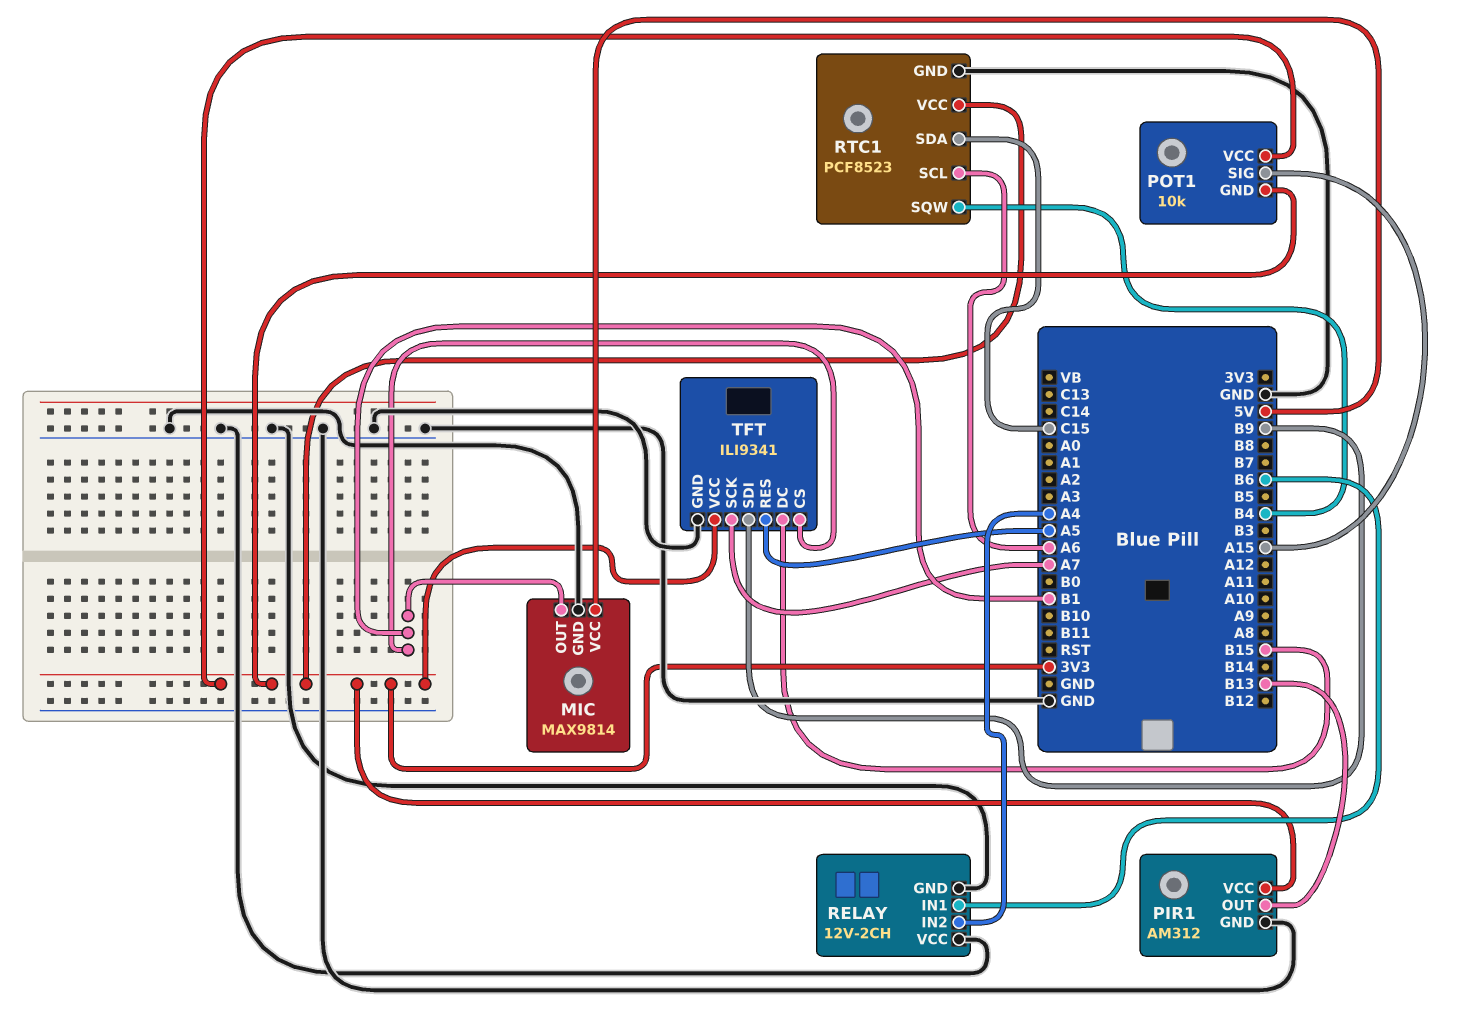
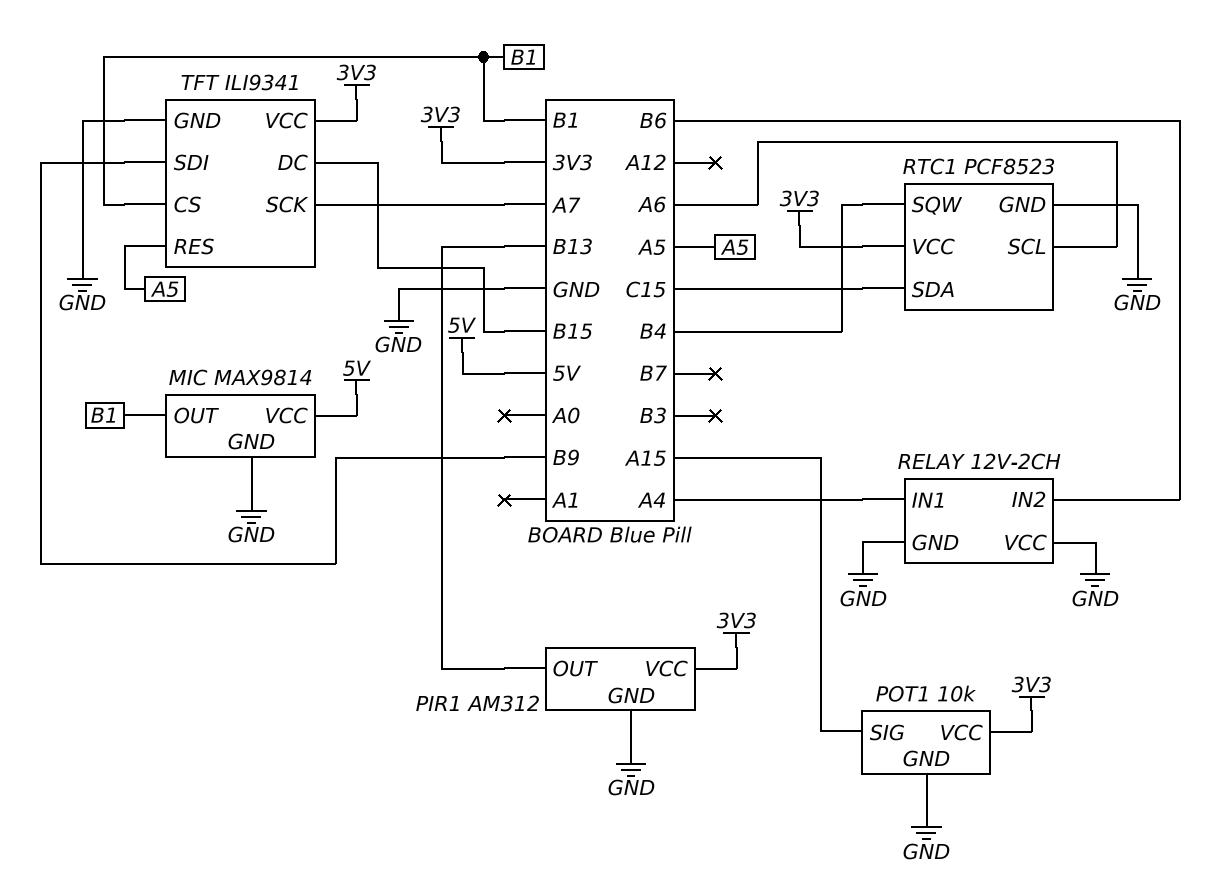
POT1 pin GND: 3V3 -> GND
RELAY pin IN1: B6 -> A4
RELAY pin IN2: A4 -> B6

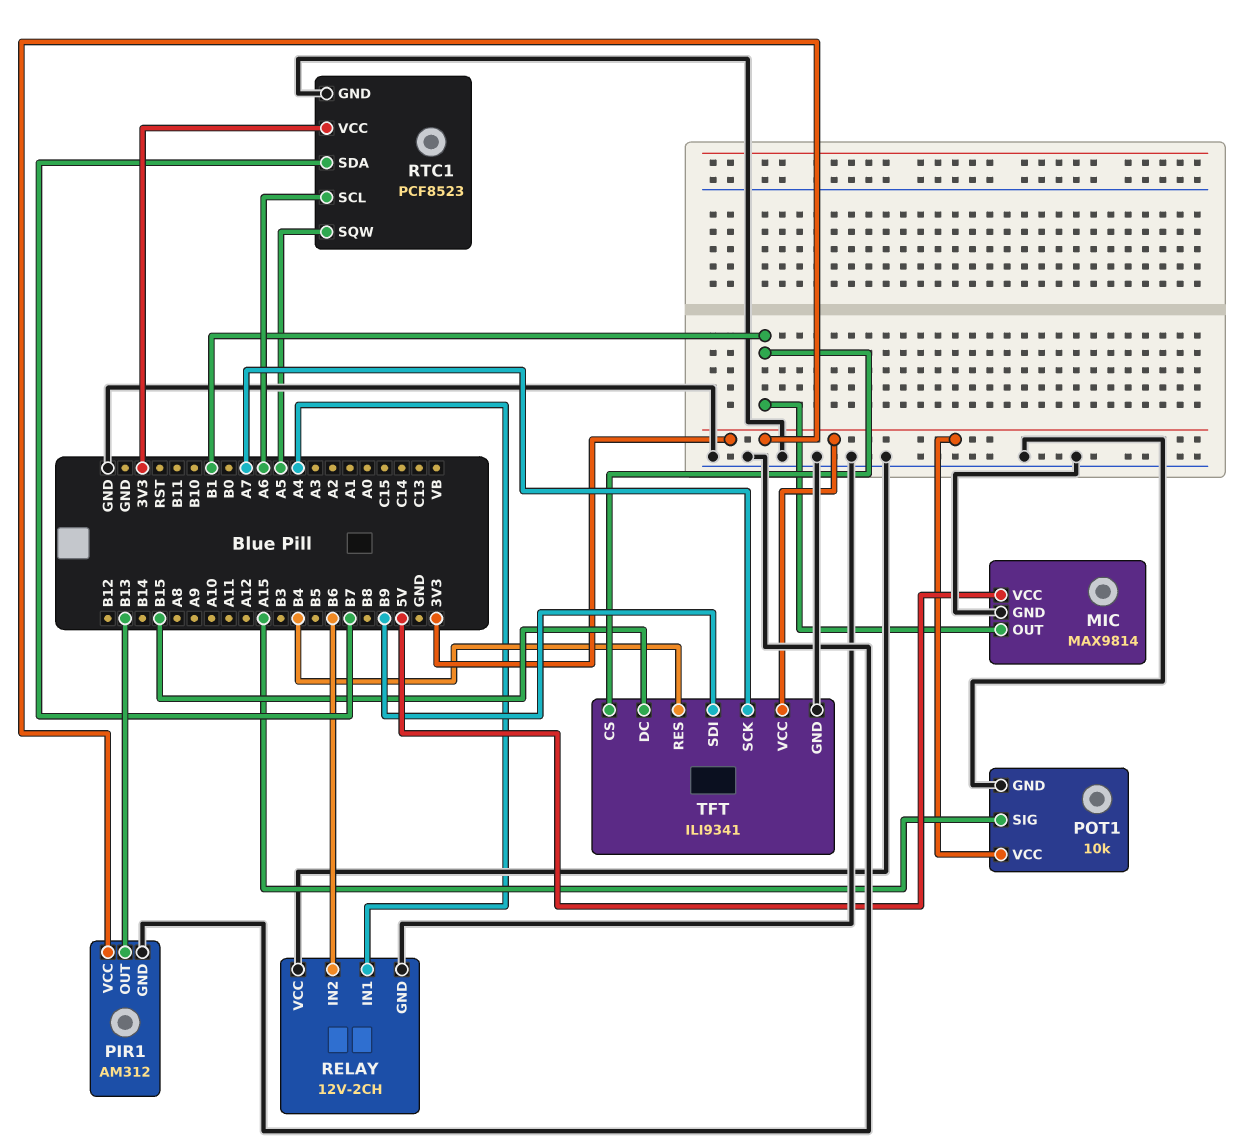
RTC1 pin SDA: C15 -> B7
RTC1 pin SQW: B4 -> A5
TFT pin RES: A5 -> B4

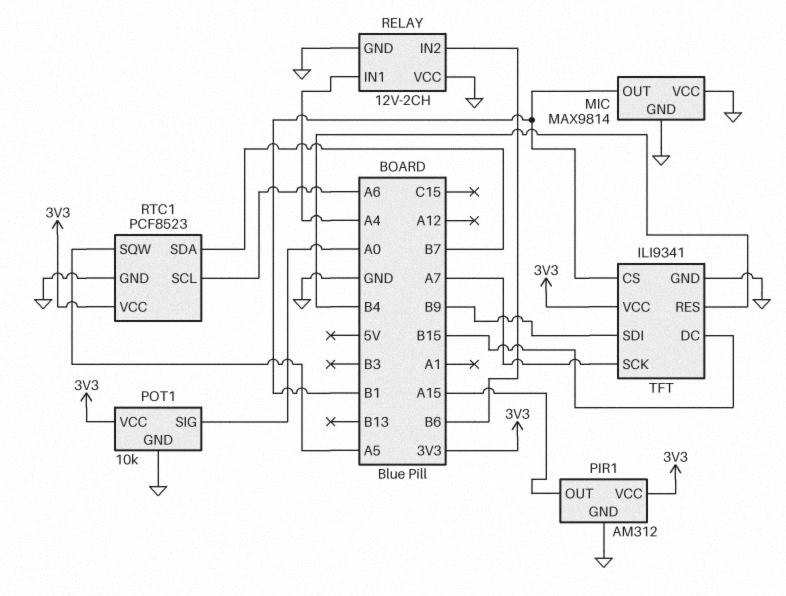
MIC pin VCC: 5V -> GND
PIR1 pin OUT: B13 -> A15
POT1 pin SIG: A15 -> A0

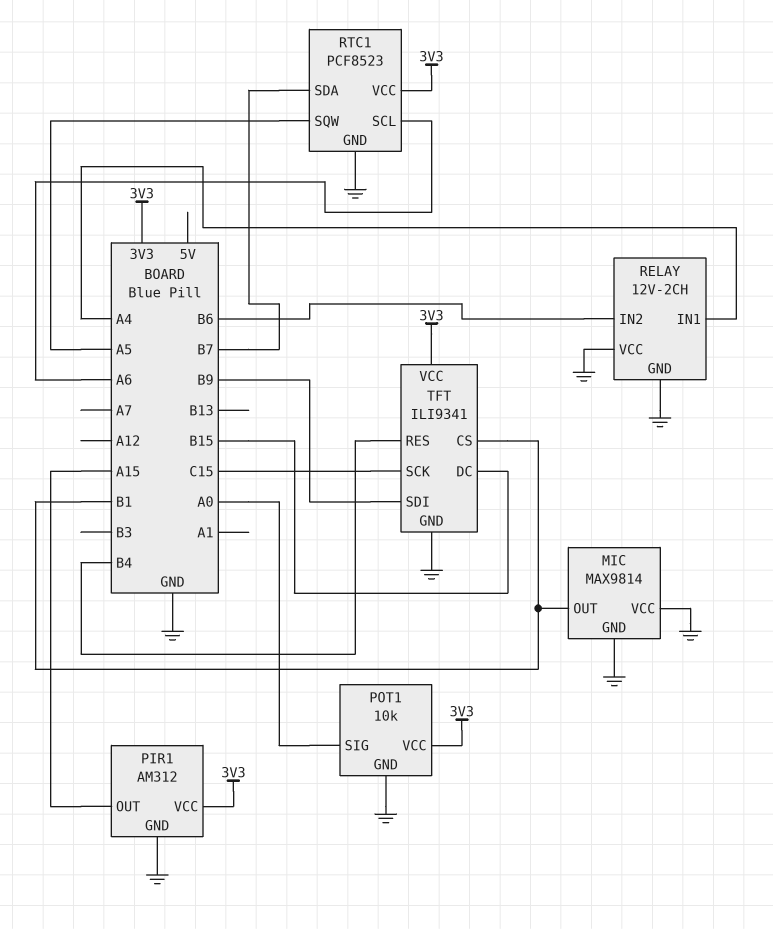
TFT pin SCK: A7 -> C15

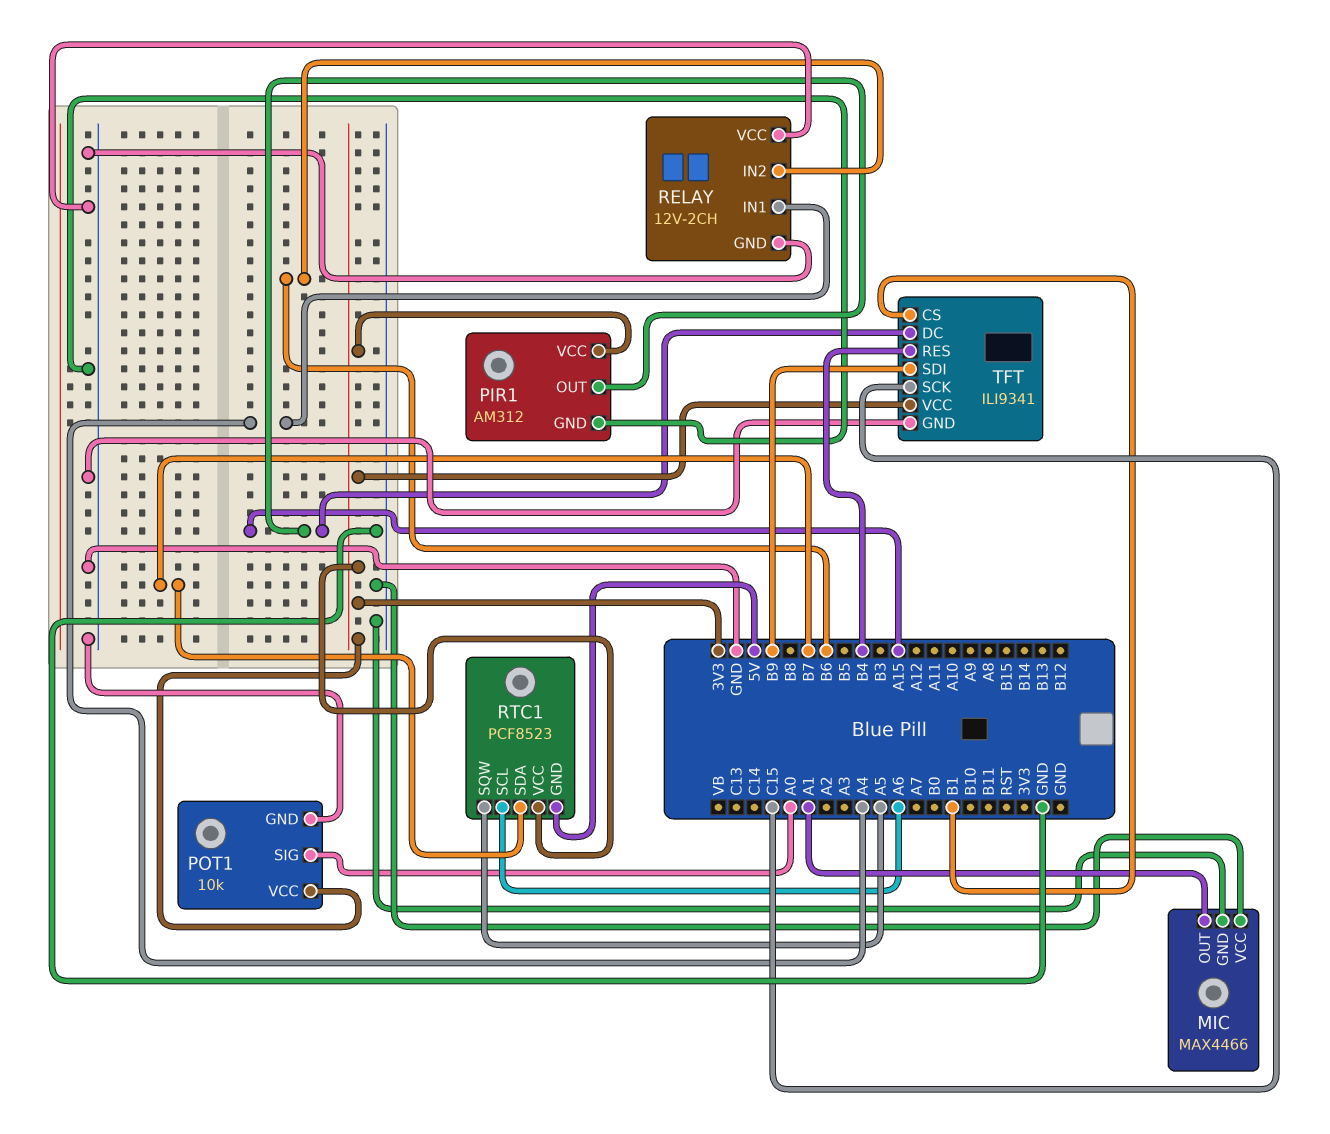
MIC: MAX9814 -> MAX4466
MIC pin OUT: B1 -> A1
RTC1 pin GND: GND -> 5V
TFT pin DC: B15 -> A15

